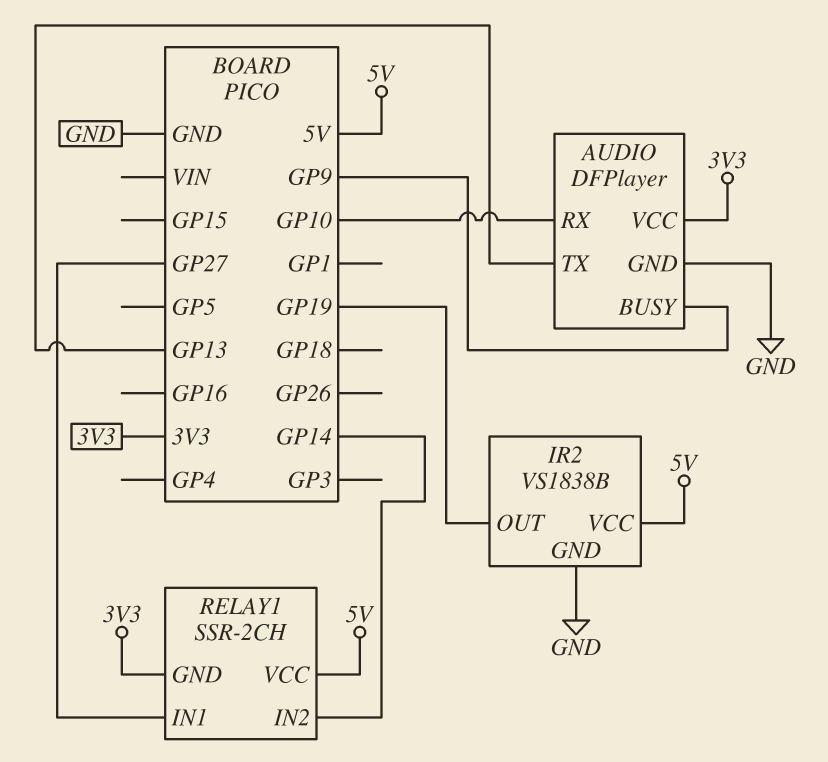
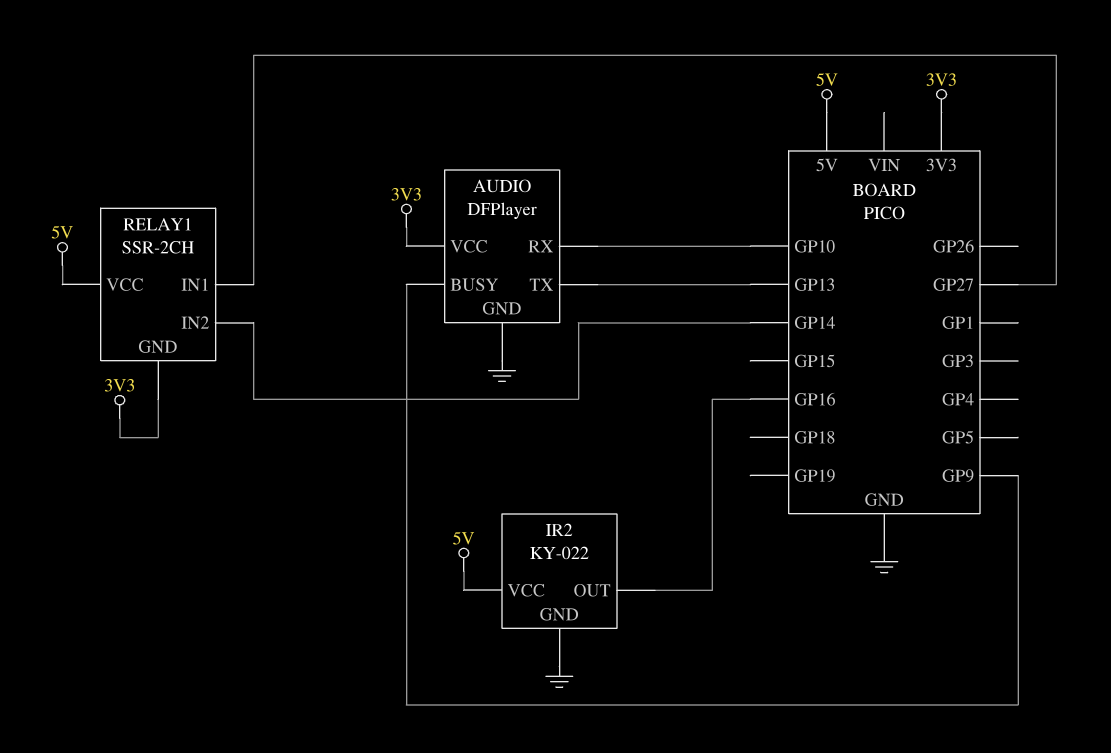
IR2: VS1838B -> KY-022
IR2 pin OUT: GP19 -> GP16

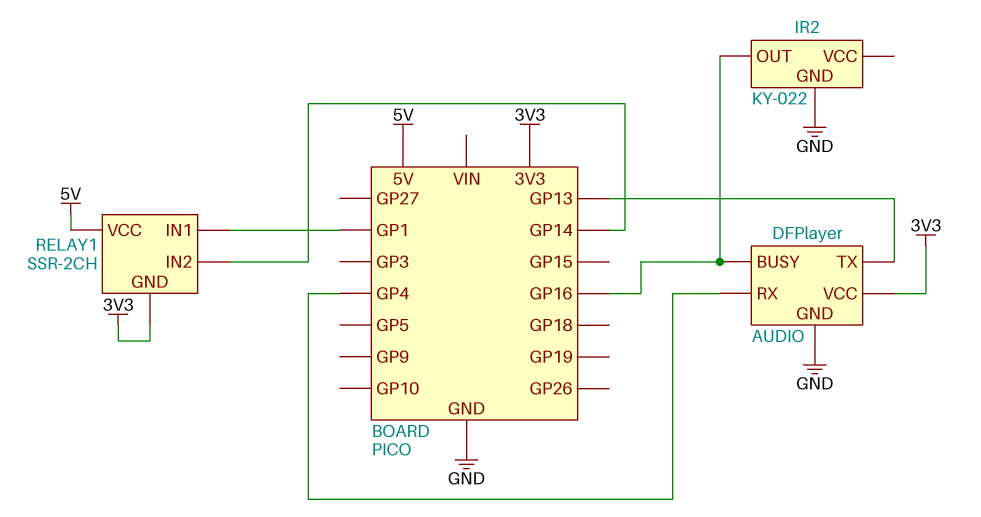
AUDIO pin BUSY: GP9 -> GP16
AUDIO pin RX: GP10 -> GP4
IR2 pin VCC: 5V -> none
RELAY1 pin IN1: GP27 -> GP1

